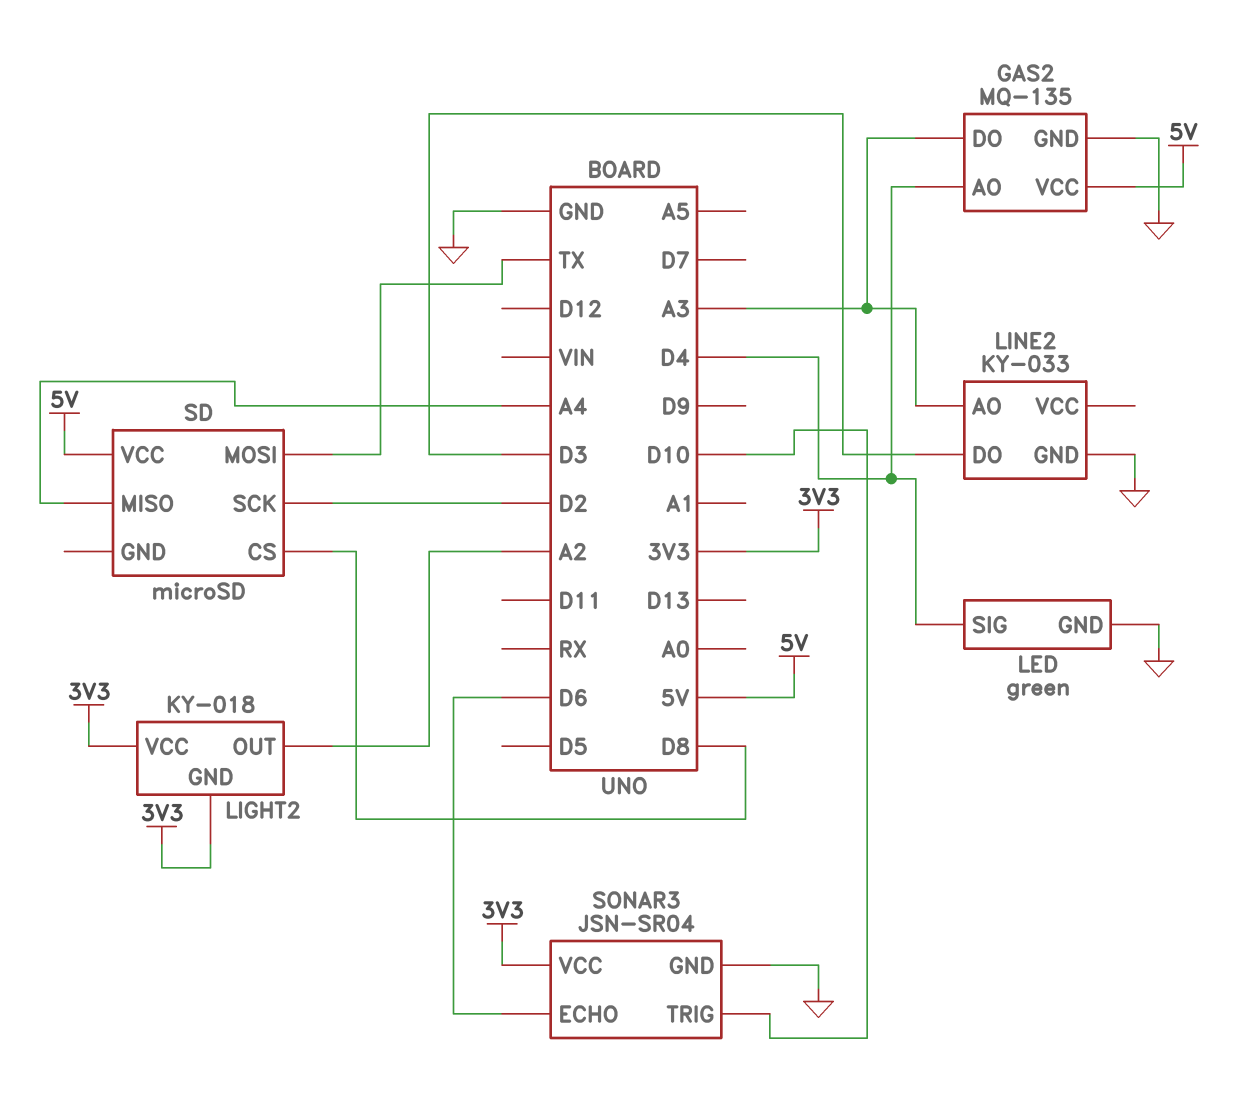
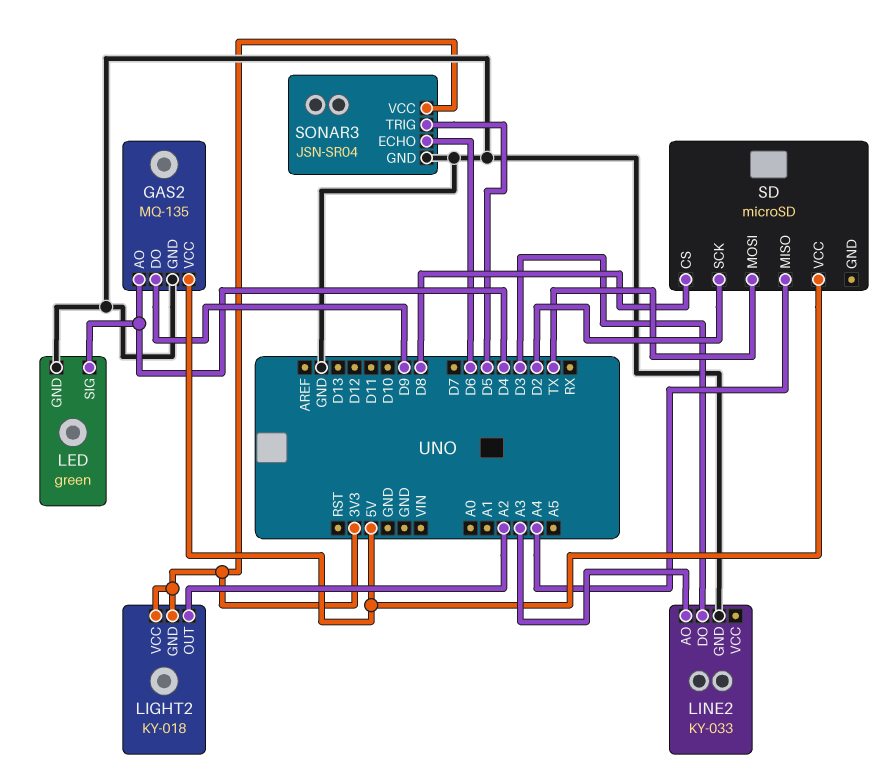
GAS2 pin DO: A3 -> D9
SONAR3 pin TRIG: D10 -> D5

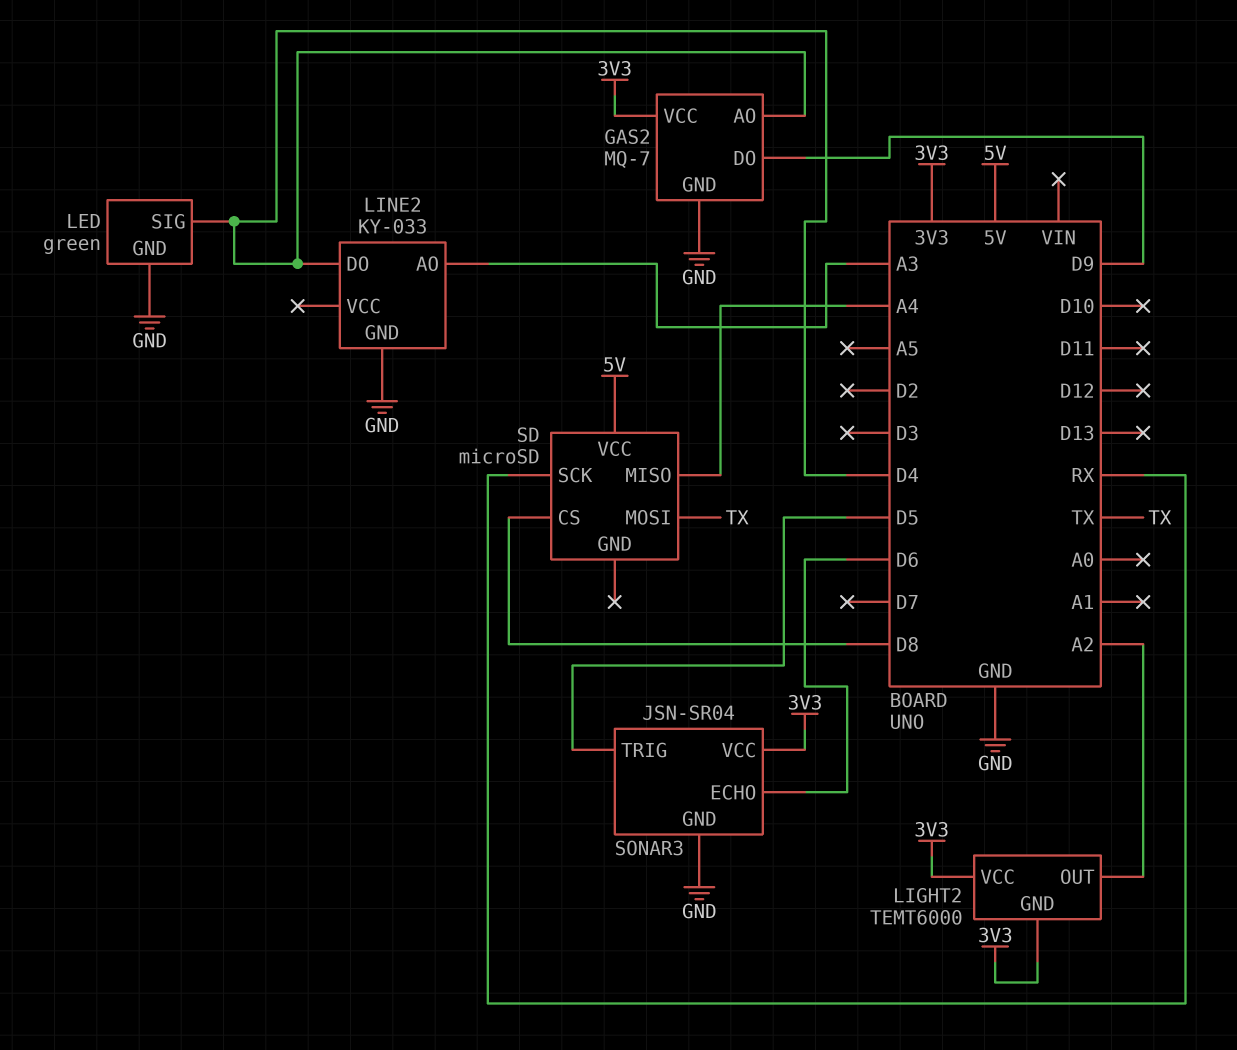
GAS2: MQ-135 -> MQ-7
GAS2 pin VCC: 5V -> 3V3
LIGHT2: KY-018 -> TEMT6000
LINE2 pin DO: D3 -> D4
SD pin SCK: D2 -> RX

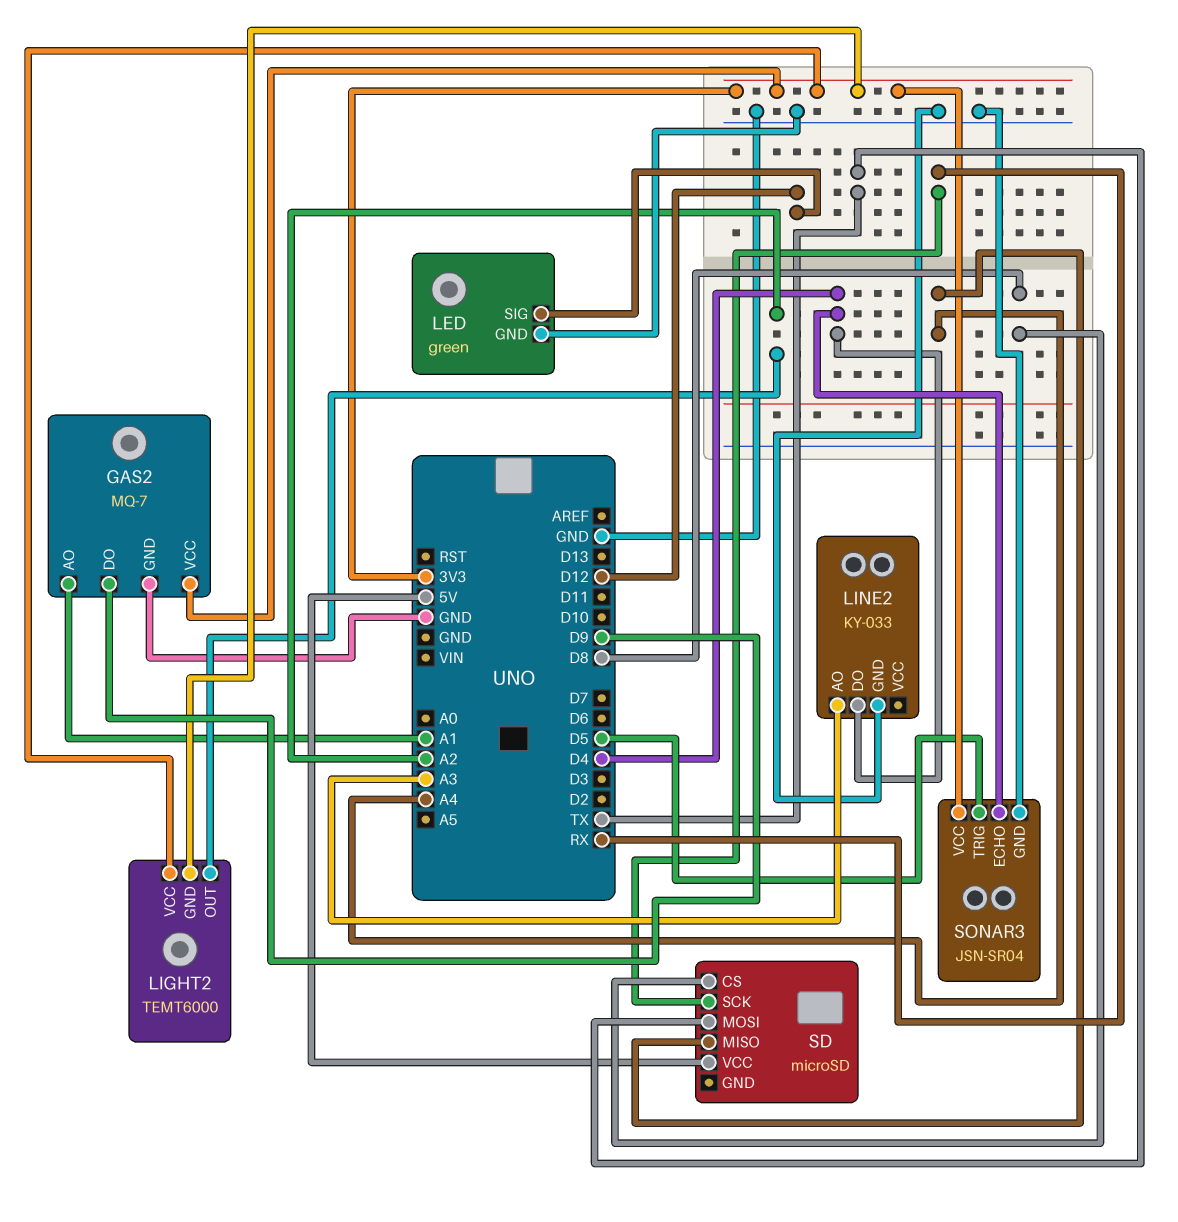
GAS2 pin AO: D4 -> A1
LED pin SIG: D4 -> D12
SONAR3 pin ECHO: D6 -> D4

